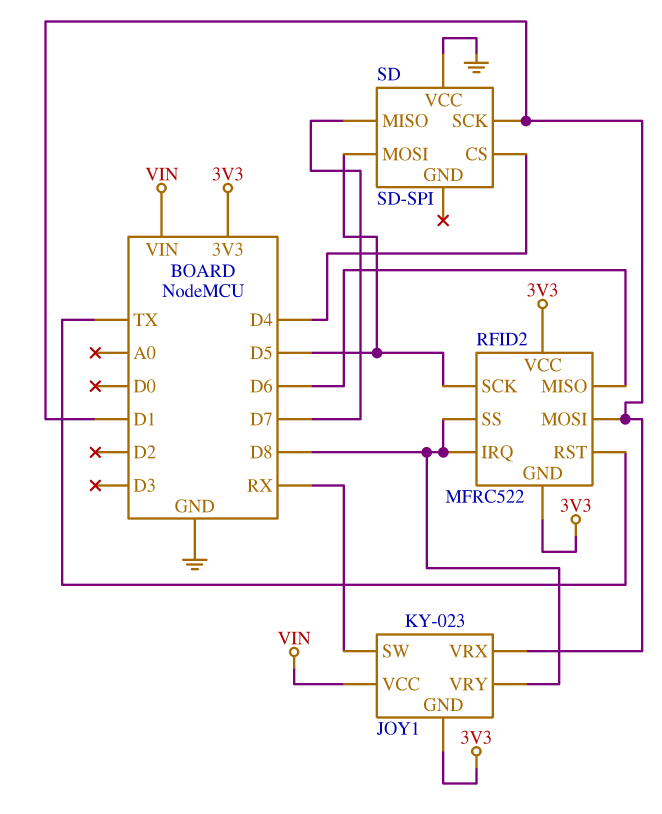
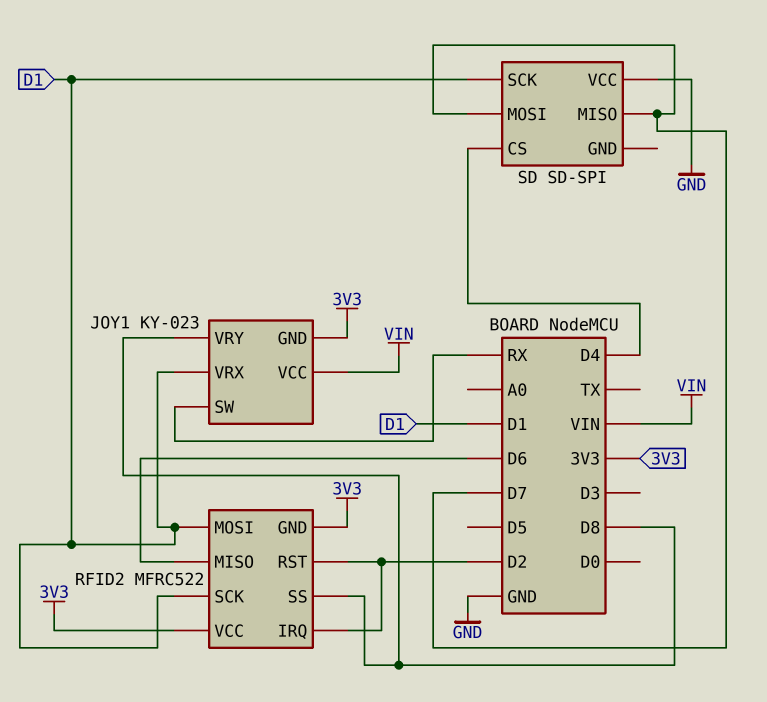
RFID2 pin IRQ: D8 -> D2
RFID2 pin RST: TX -> D2
RFID2 pin SCK: D5 -> D1
SD pin MOSI: D5 -> D7

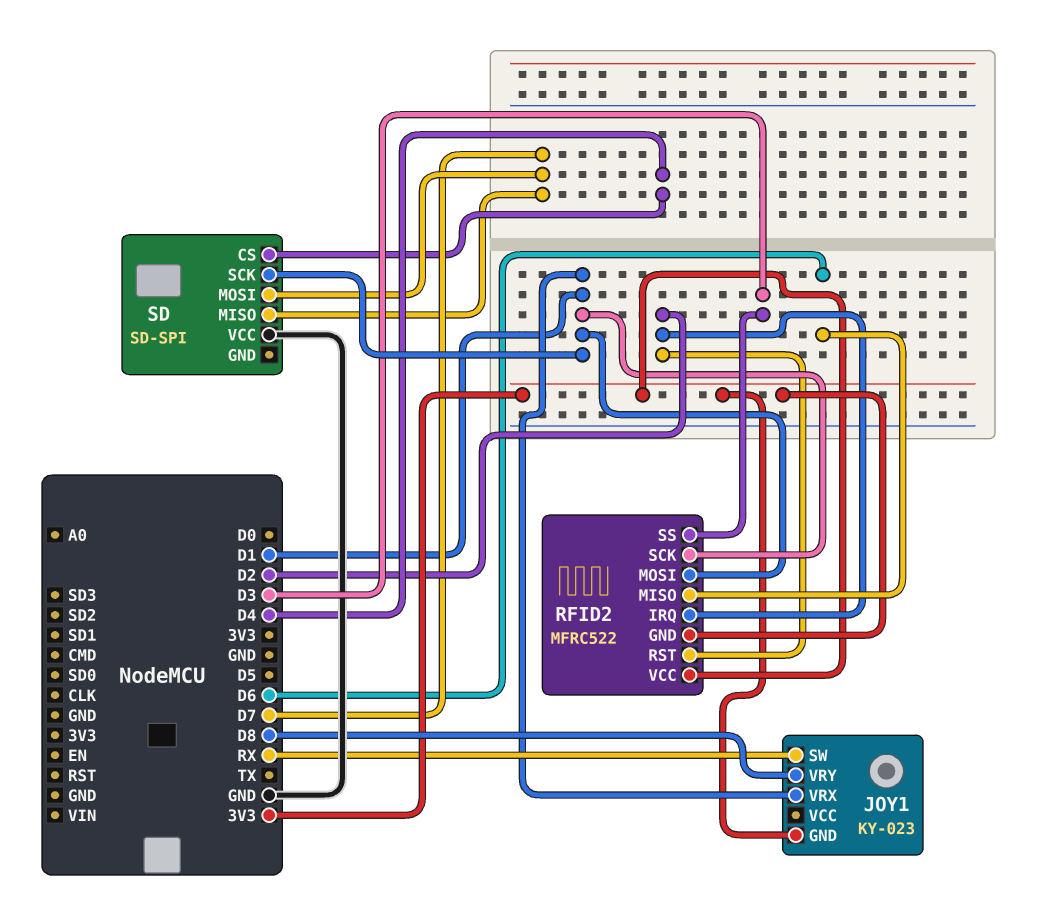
JOY1 pin VCC: VIN -> none
RFID2 pin SS: D8 -> D3

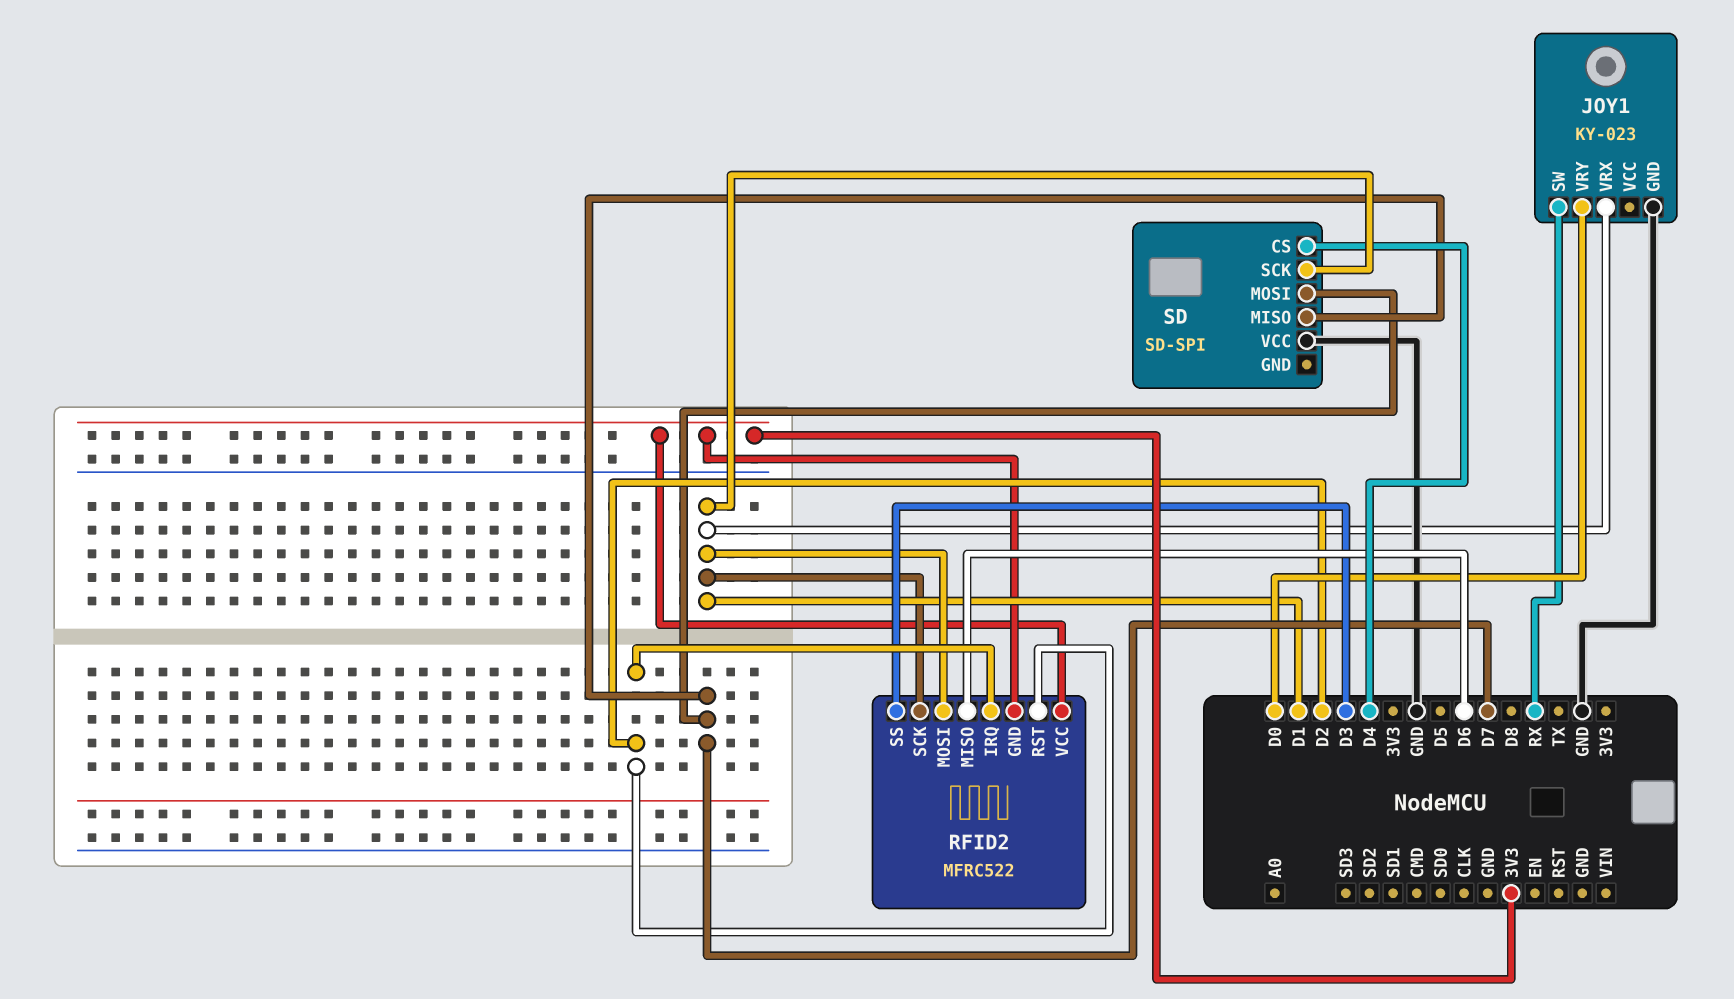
JOY1 pin GND: 3V3 -> GND
JOY1 pin VRY: D8 -> D0

